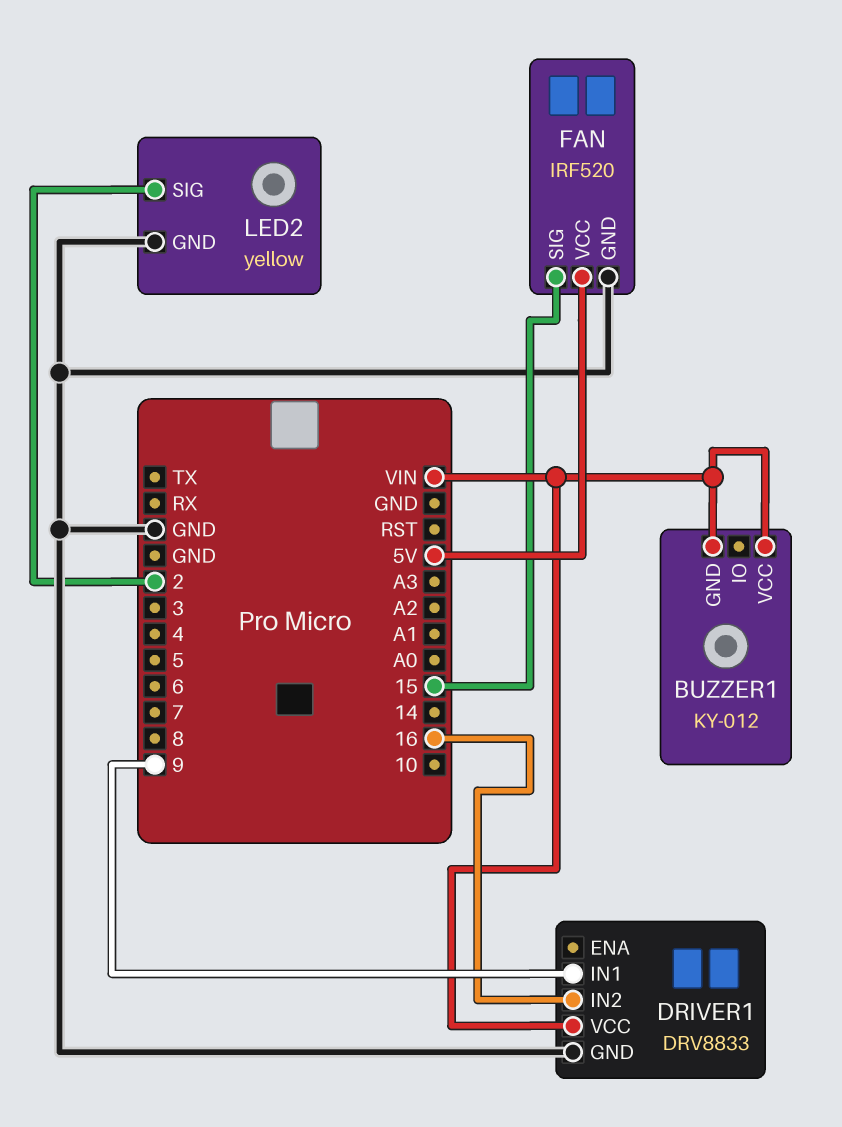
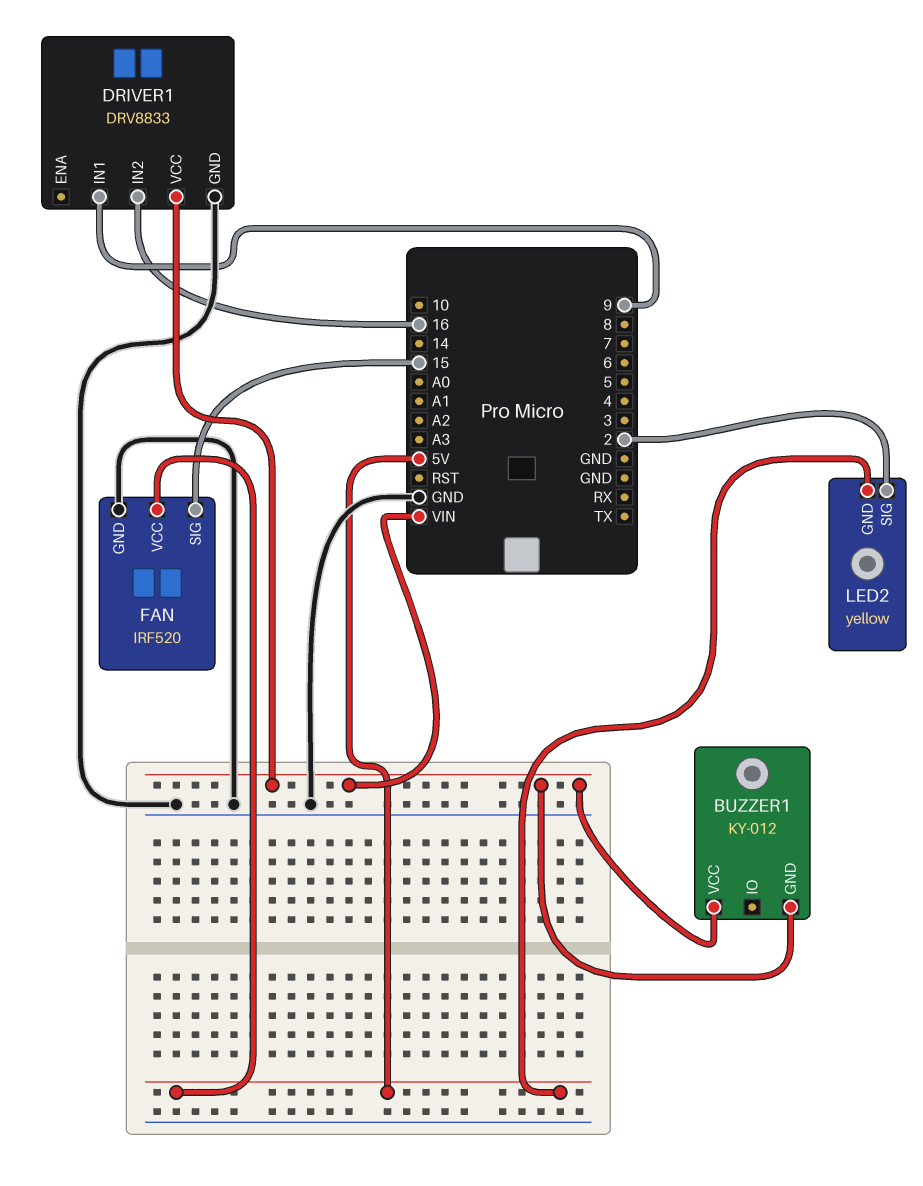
LED2 pin GND: GND -> 5V

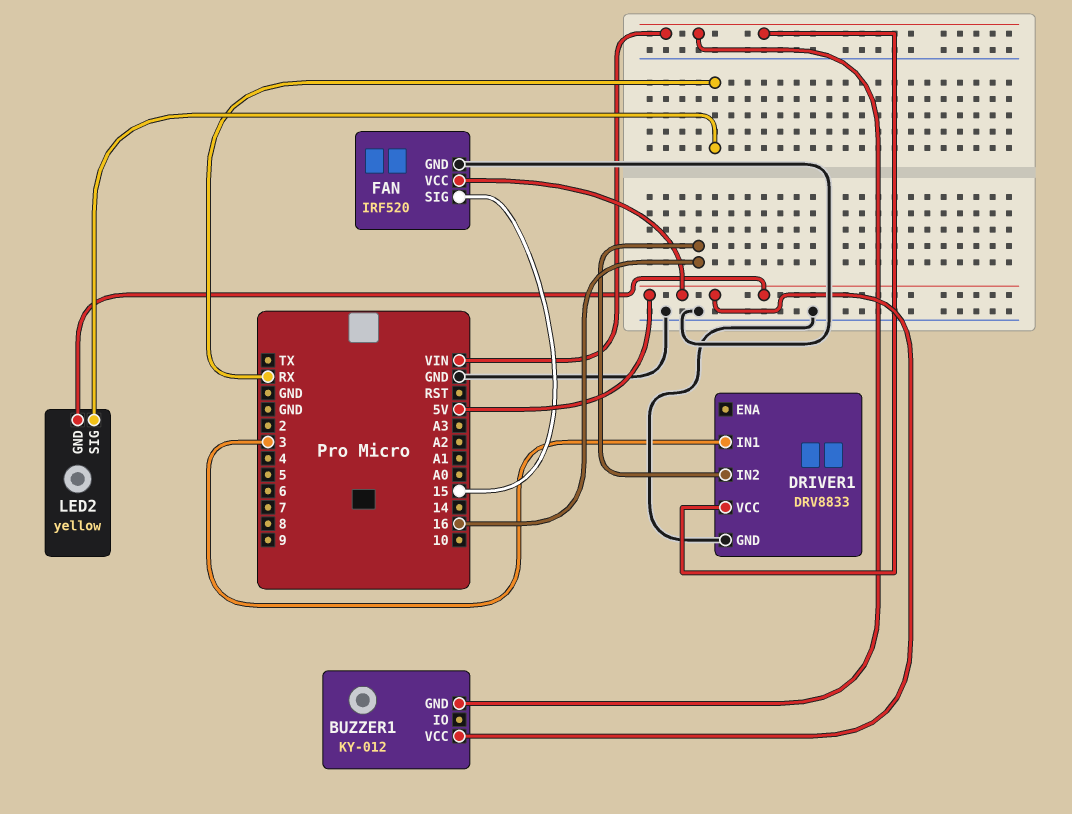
BUZZER1 pin VCC: VIN -> 5V
DRIVER1 pin IN1: 9 -> 3
LED2 pin SIG: 2 -> RX

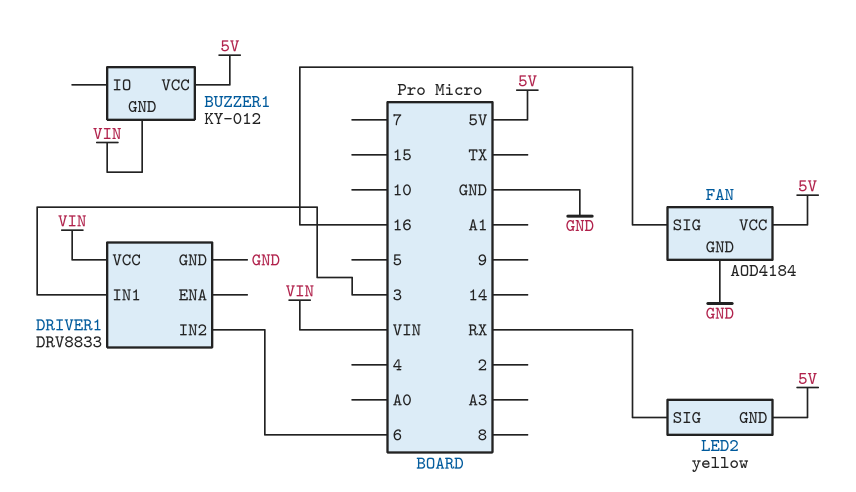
DRIVER1 pin IN2: 16 -> 6
FAN: IRF520 -> AOD4184
FAN pin SIG: 15 -> 16

